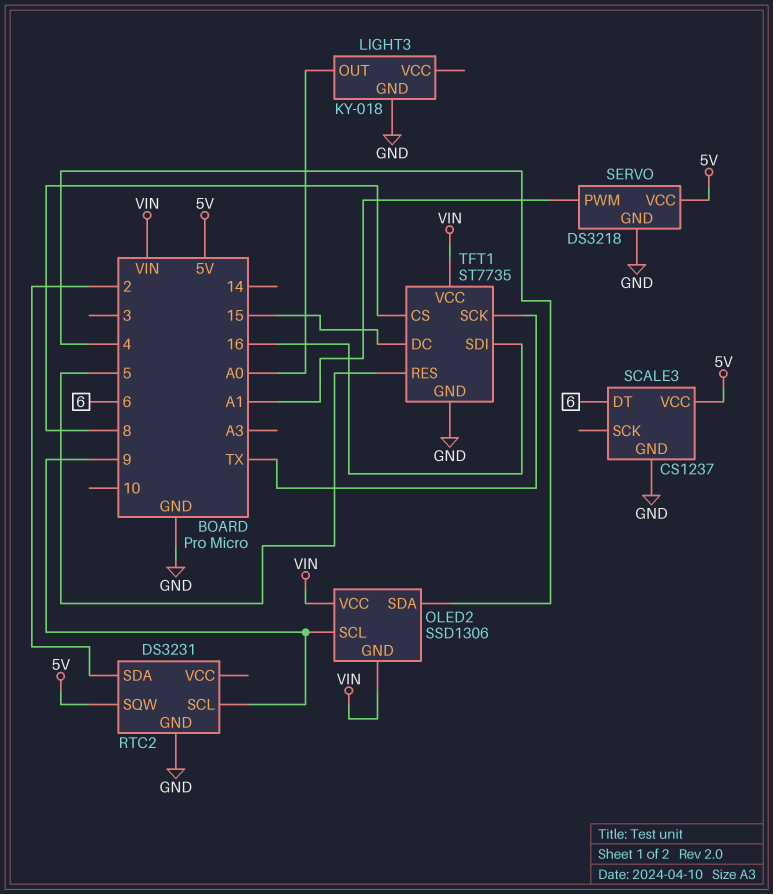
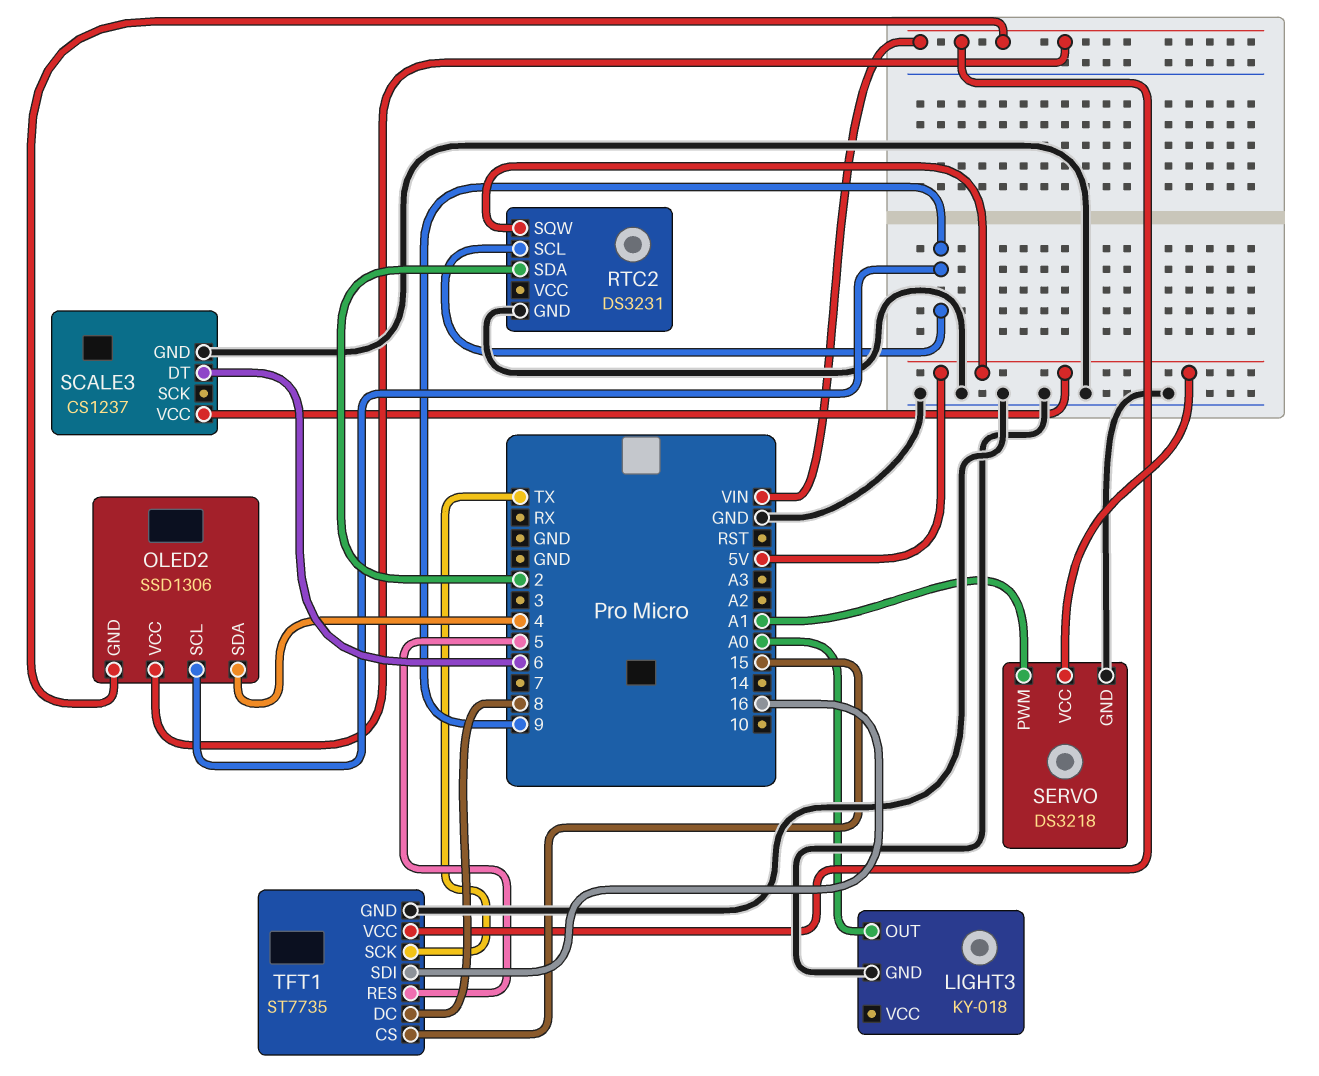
TFT1 pin CS: 8 -> 15
TFT1 pin DC: 15 -> 8

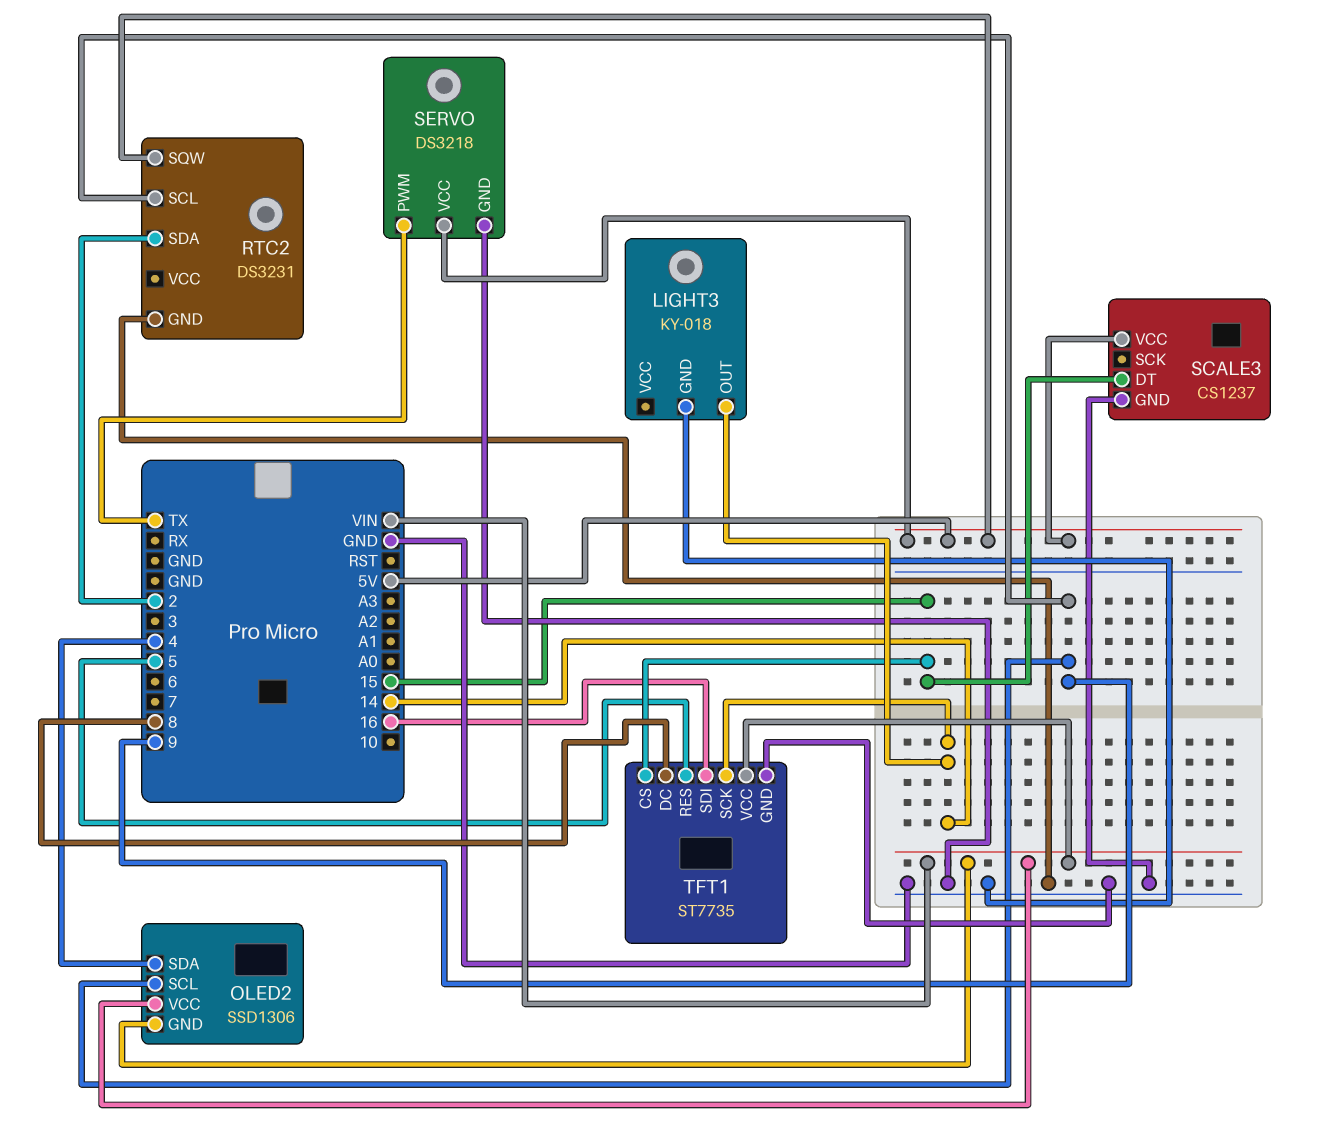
LIGHT3 pin OUT: A0 -> 14
SCALE3 pin DT: 6 -> 15
SERVO pin PWM: A1 -> TX
TFT1 pin SCK: TX -> 14

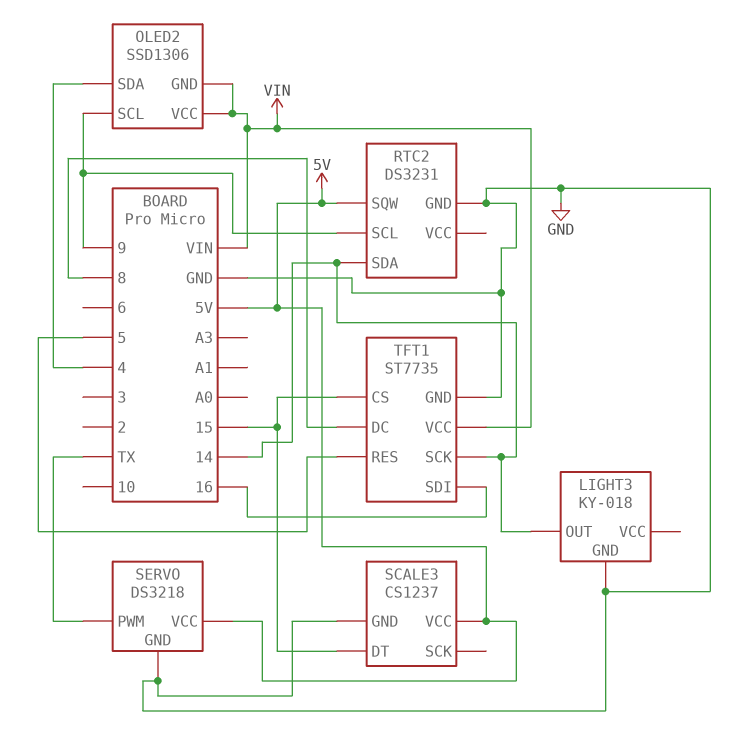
RTC2 pin SDA: 2 -> 14

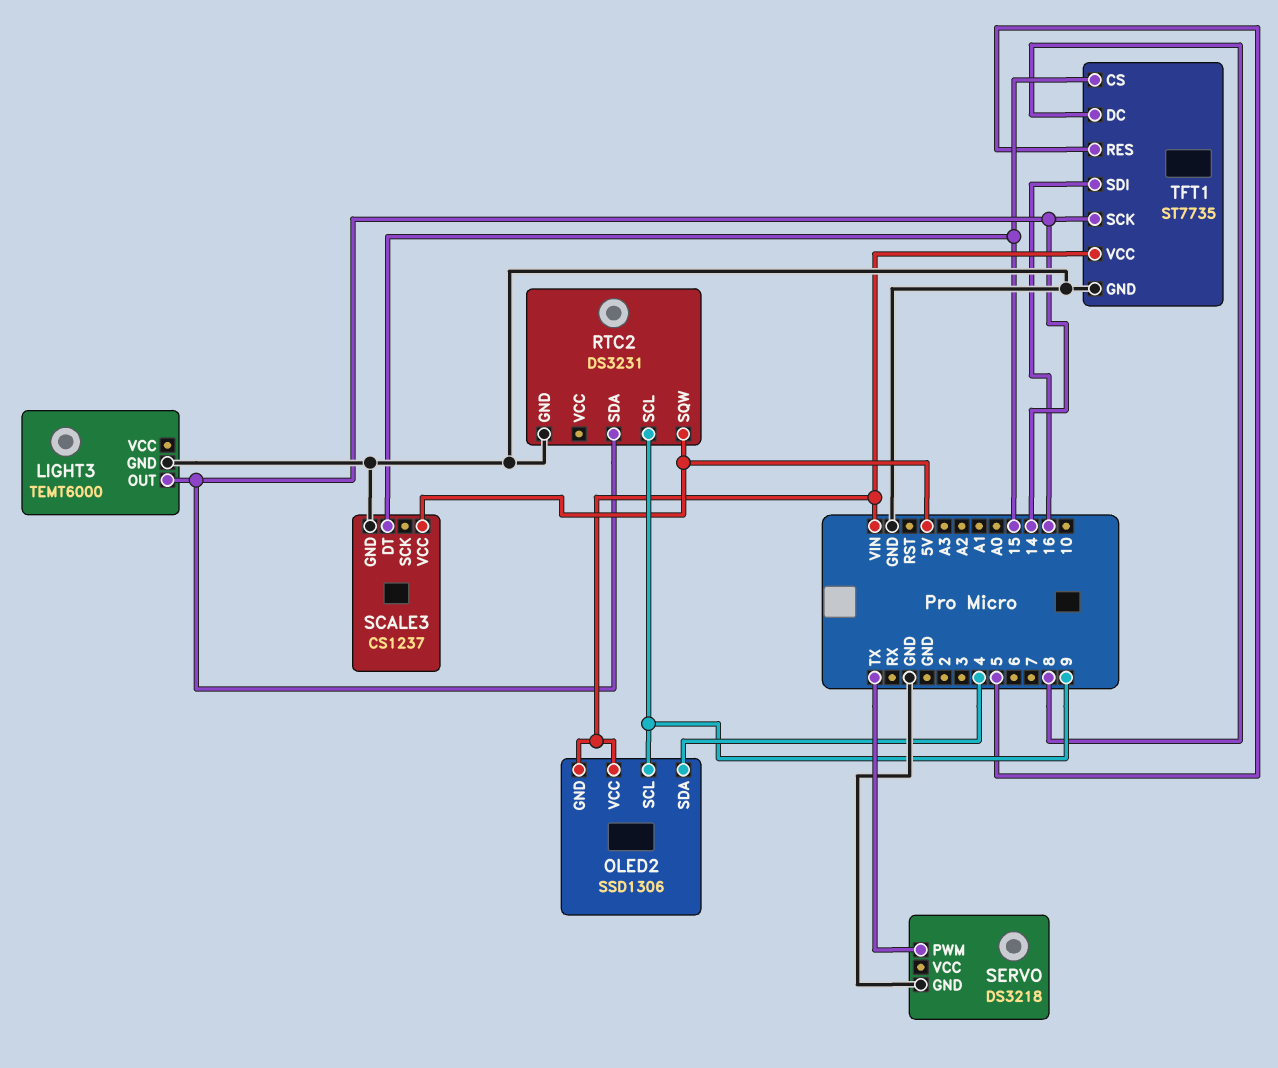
LIGHT3: KY-018 -> TEMT6000
SERVO pin VCC: 5V -> none

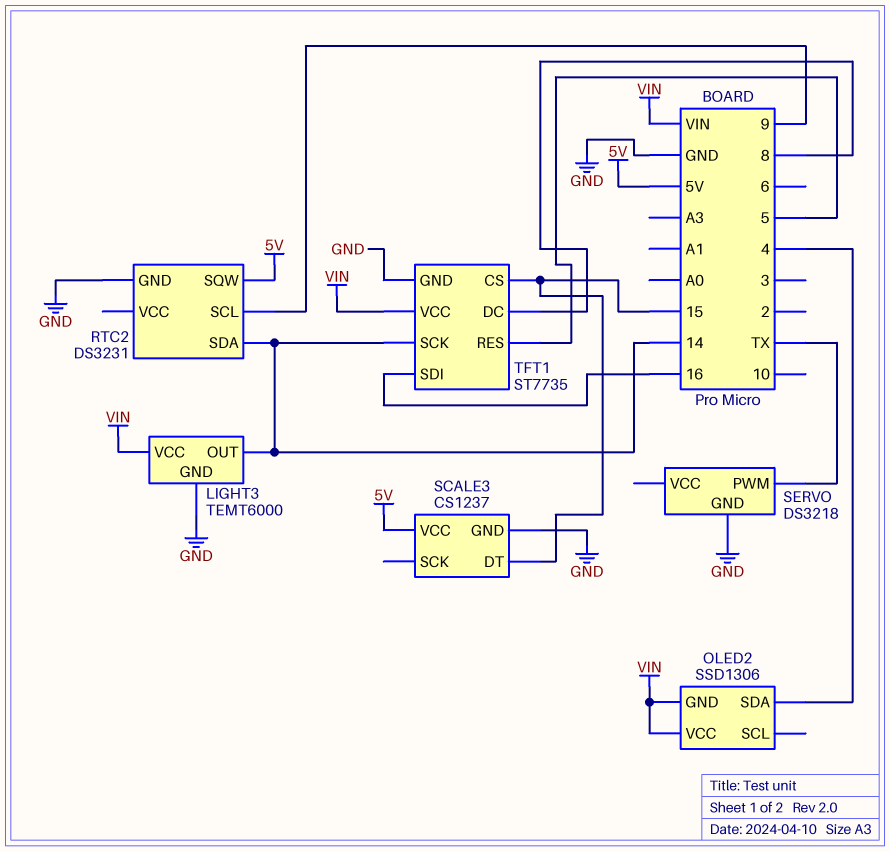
LIGHT3 pin VCC: none -> VIN
OLED2 pin SCL: 9 -> none

